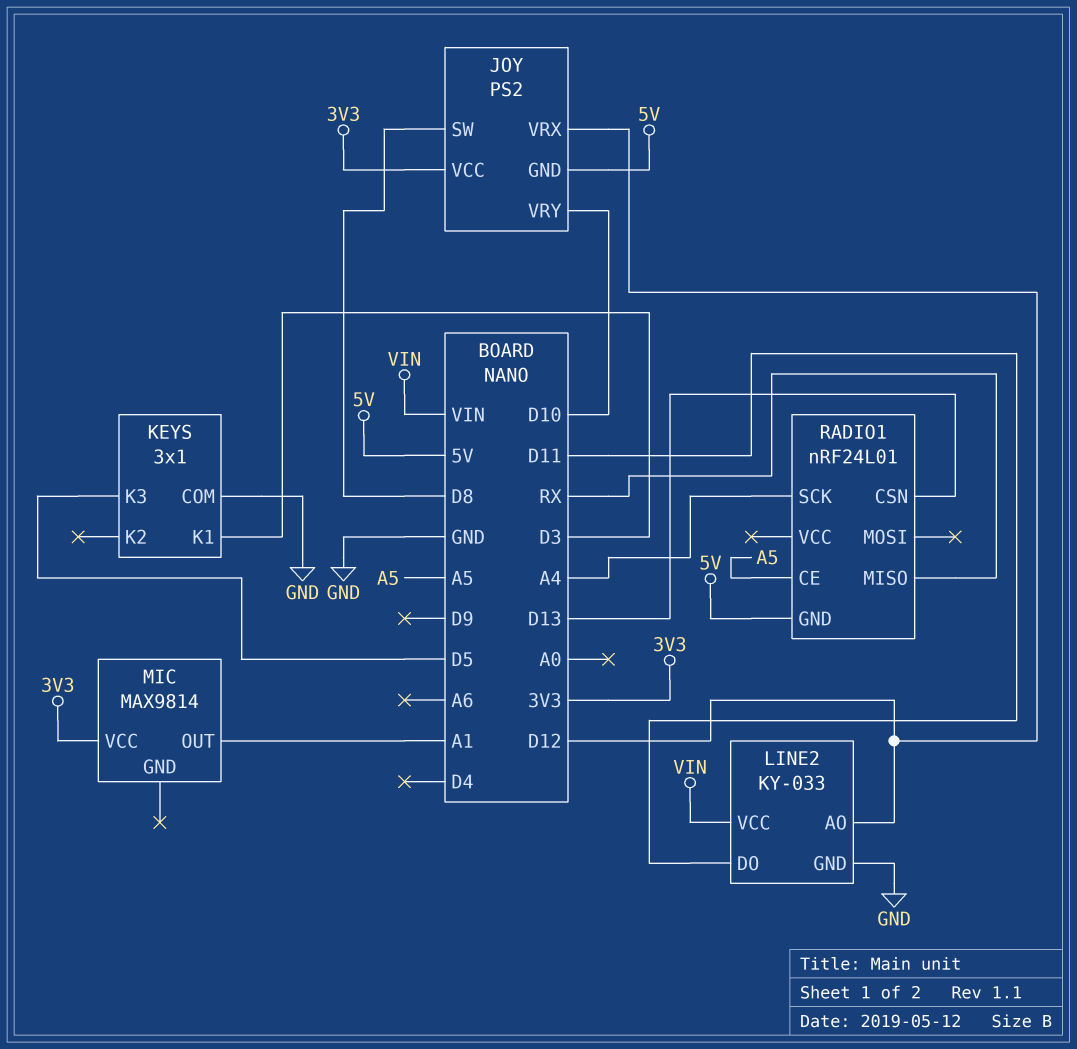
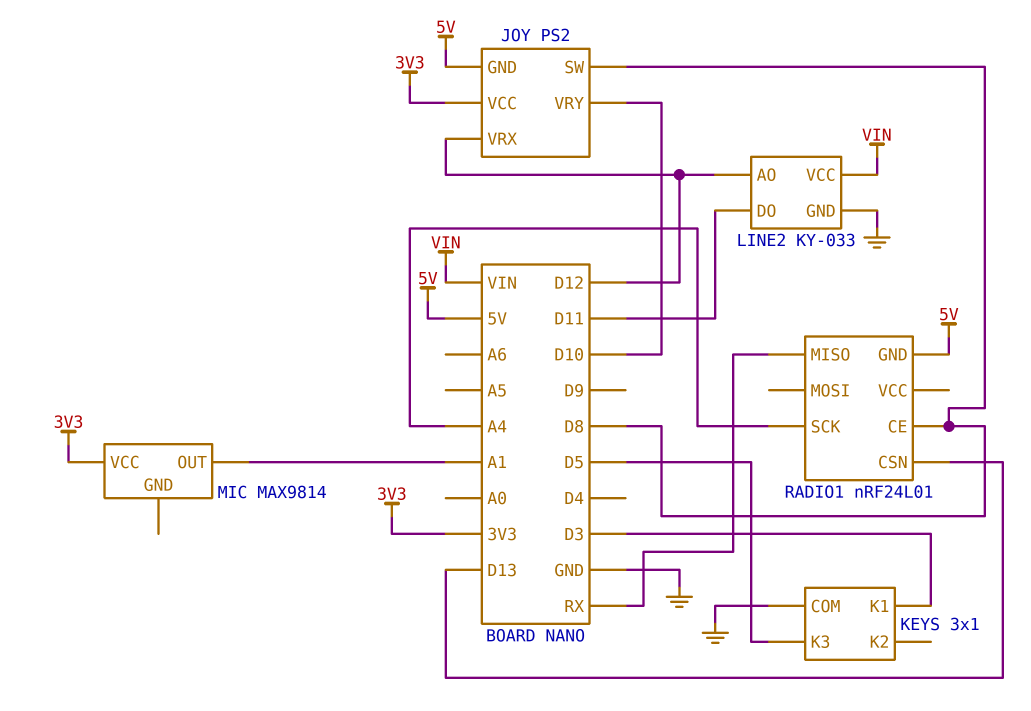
RADIO1 pin CE: A5 -> D8

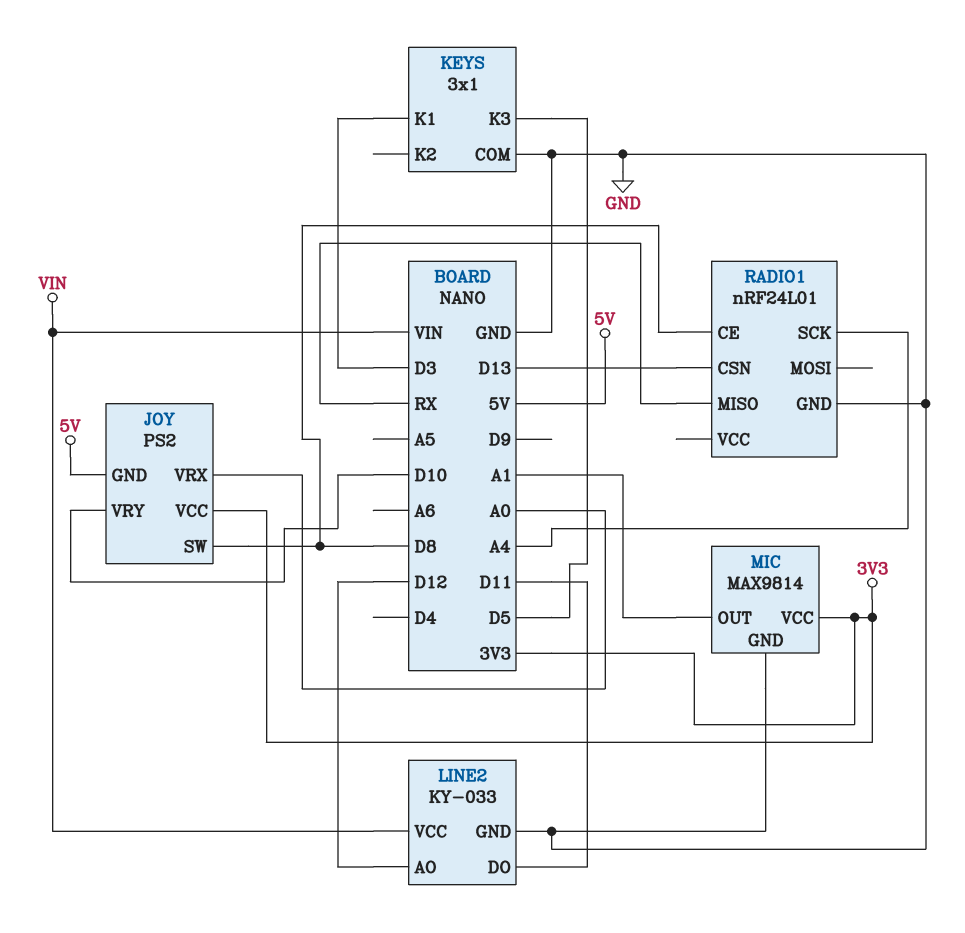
JOY pin VRX: D12 -> A0
MIC pin GND: none -> GND
RADIO1 pin GND: 5V -> GND

